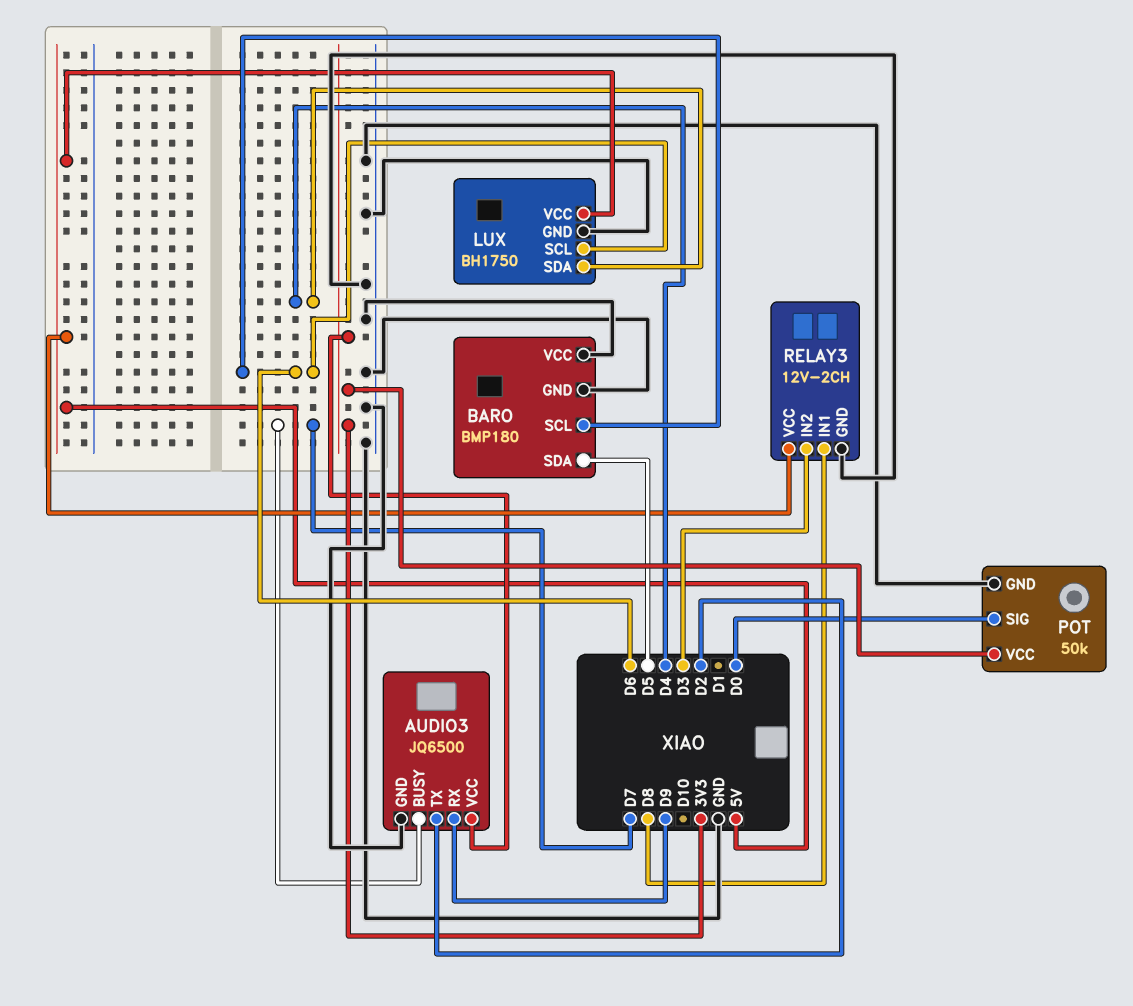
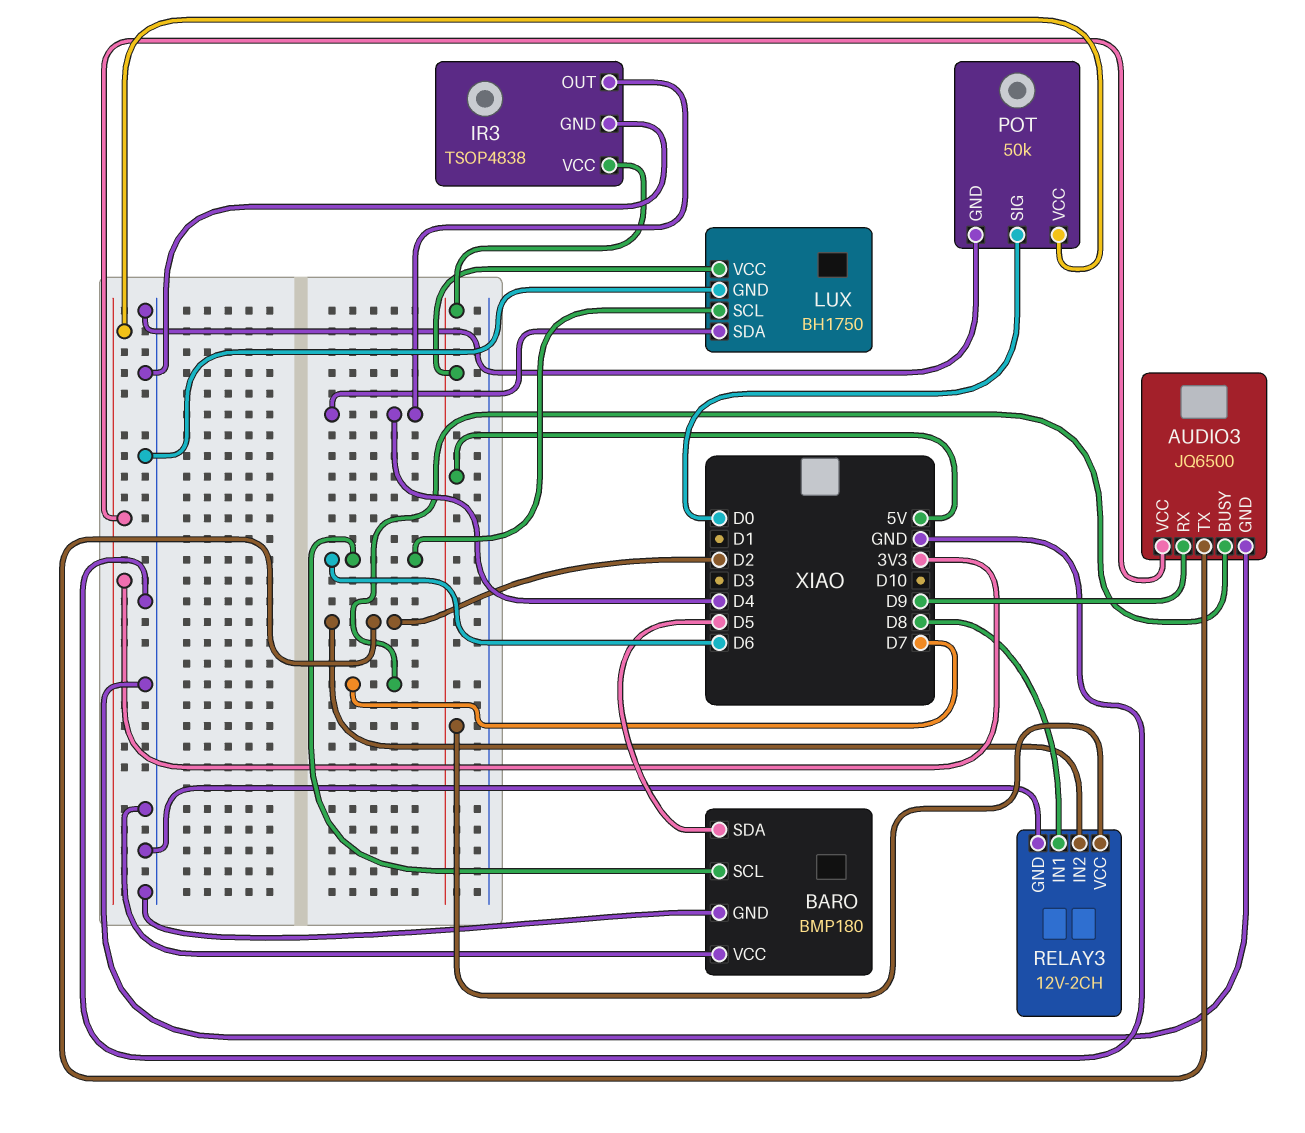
IR3: none -> TSOP4838
IR3 pin GND: none -> GND
IR3 pin OUT: none -> D4
IR3 pin VCC: none -> 5V
RELAY3 pin IN2: D3 -> D2

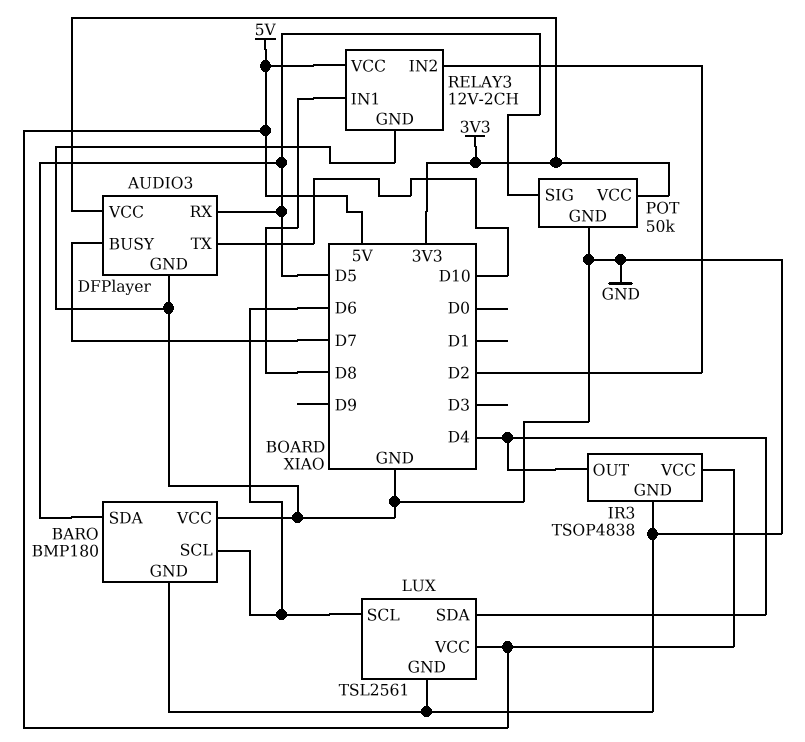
AUDIO3: JQ6500 -> DFPlayer
AUDIO3 pin RX: D9 -> D5
AUDIO3 pin TX: D2 -> D10
LUX: BH1750 -> TSL2561
POT pin SIG: D0 -> D5

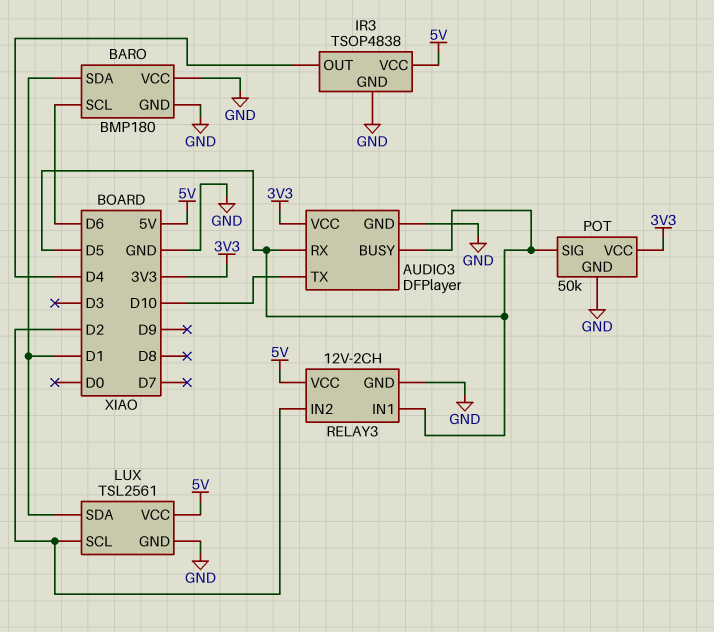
AUDIO3 pin BUSY: D7 -> D5
BARO pin SDA: D5 -> D1
LUX pin SCL: D6 -> D2
LUX pin SDA: D4 -> D1
RELAY3 pin IN1: D8 -> D5

